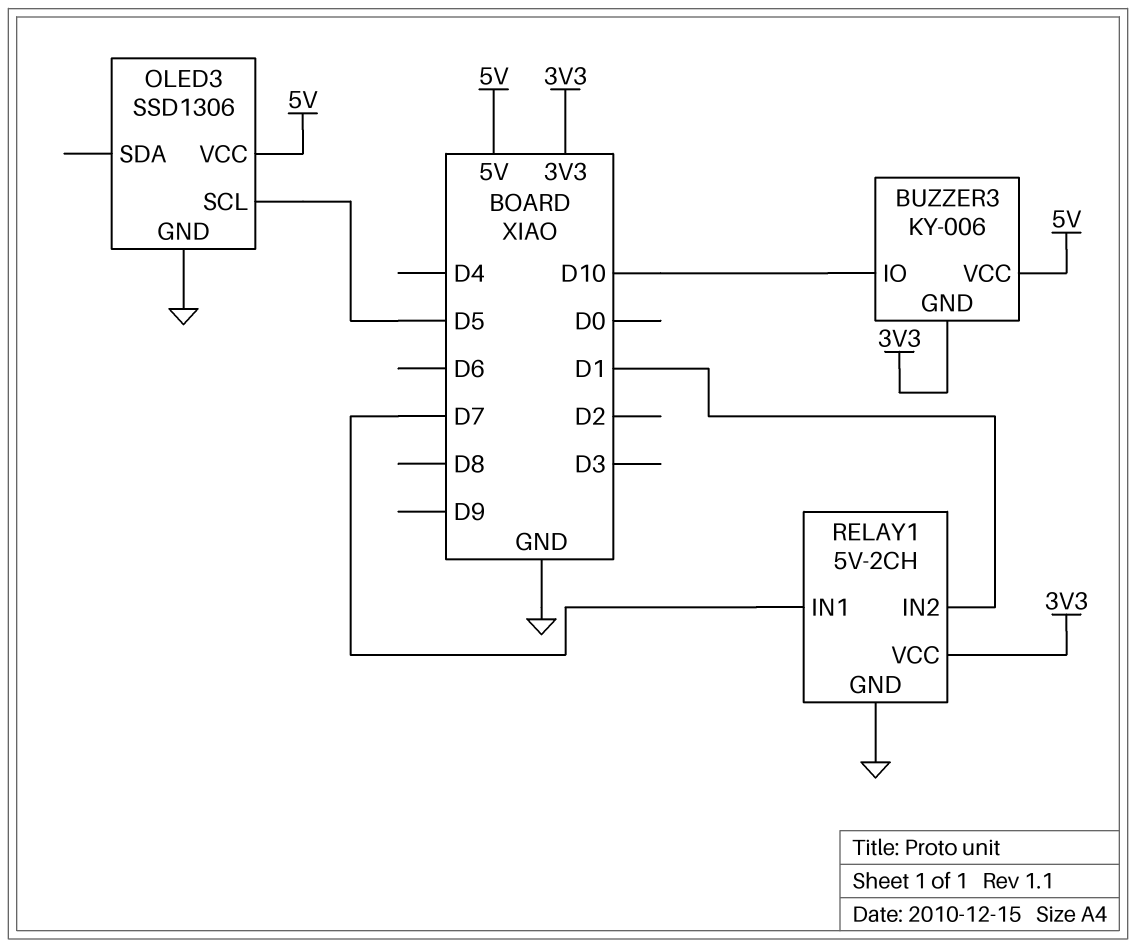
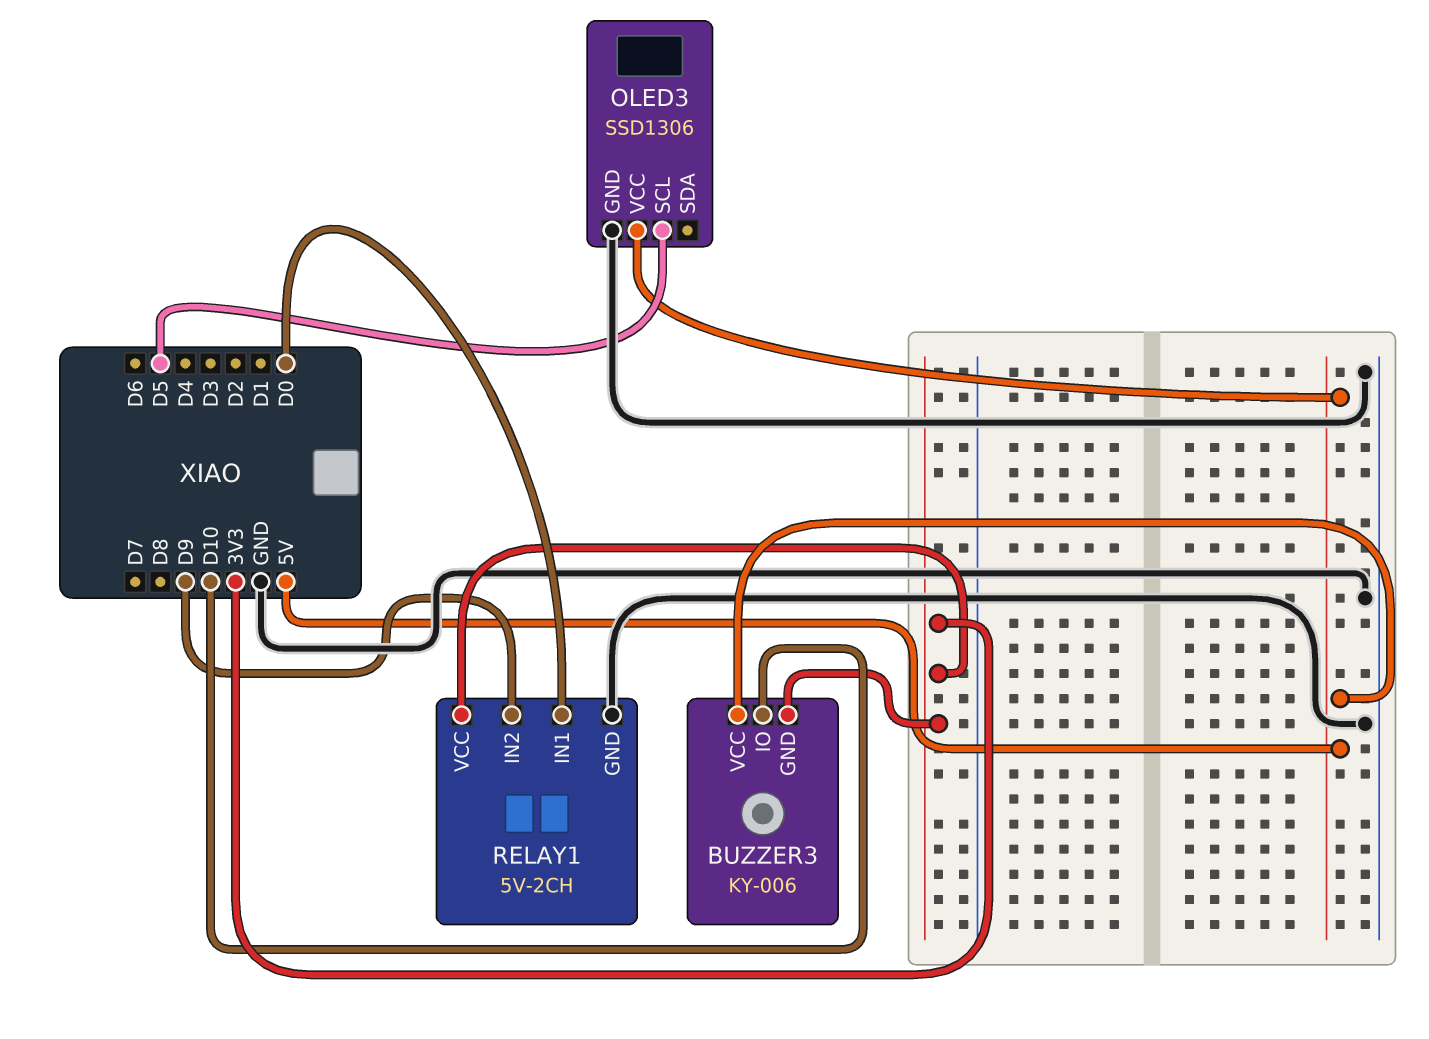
RELAY1 pin IN1: D7 -> D0
RELAY1 pin IN2: D1 -> D9

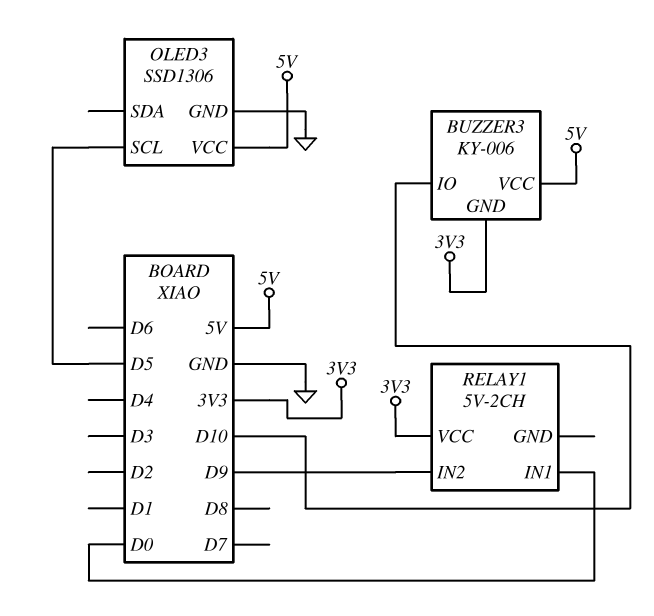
RELAY1 pin GND: GND -> none

